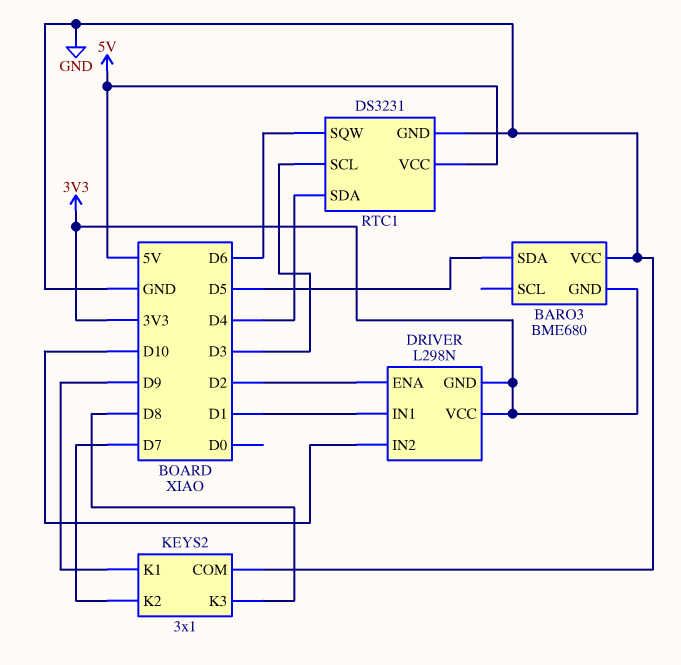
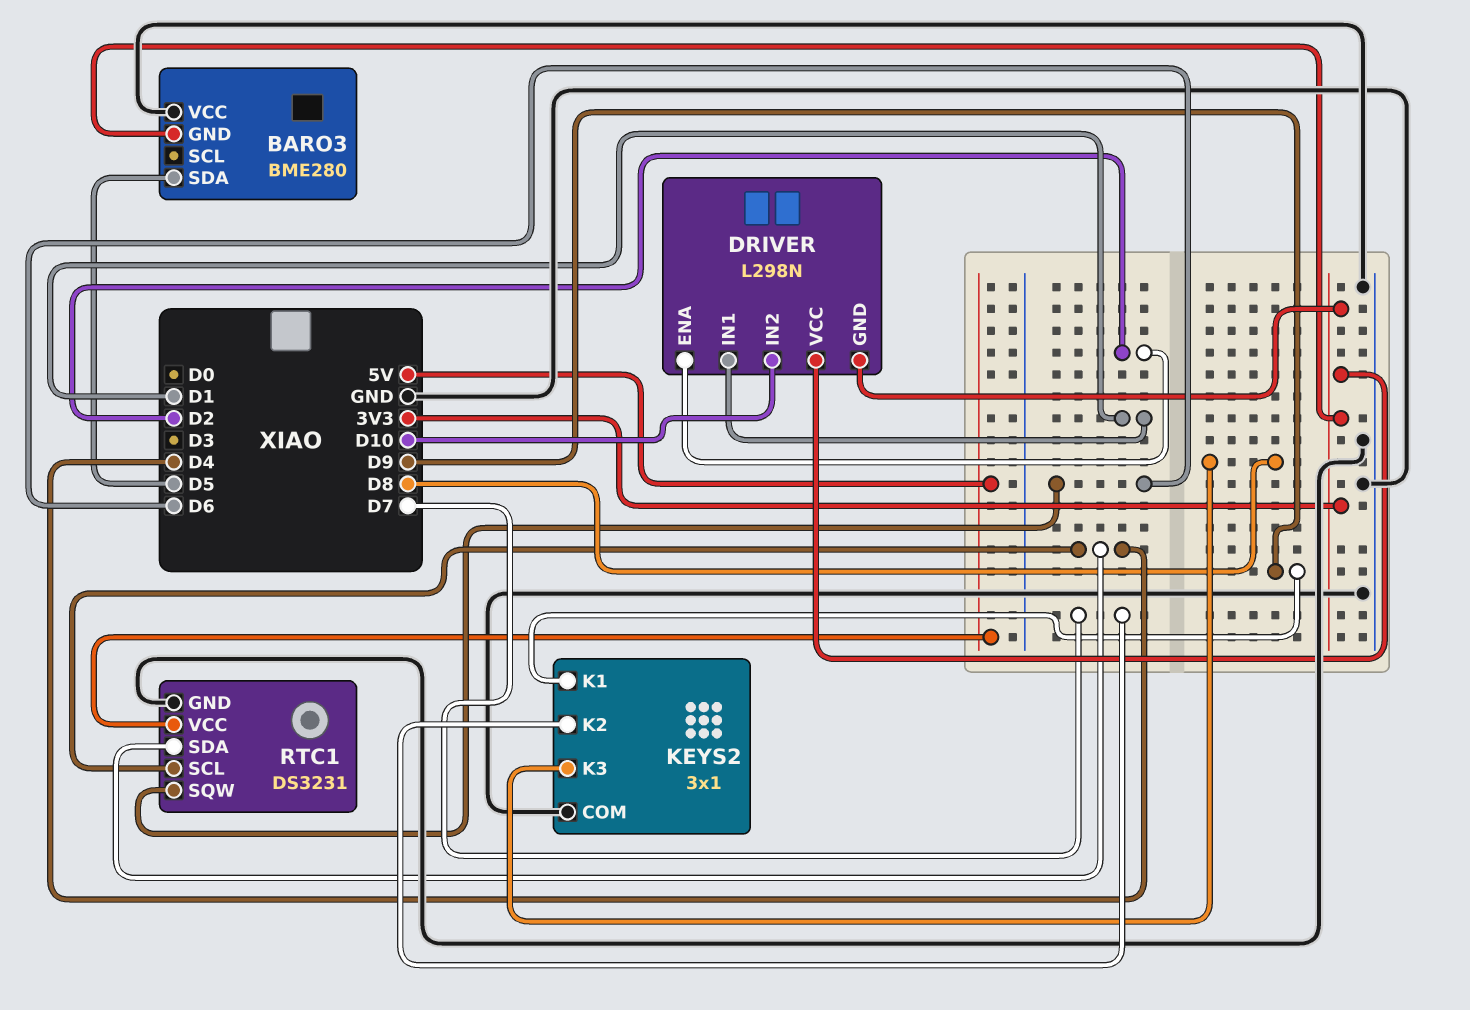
BARO3: BME680 -> BME280
RTC1 pin SCL: D3 -> D4

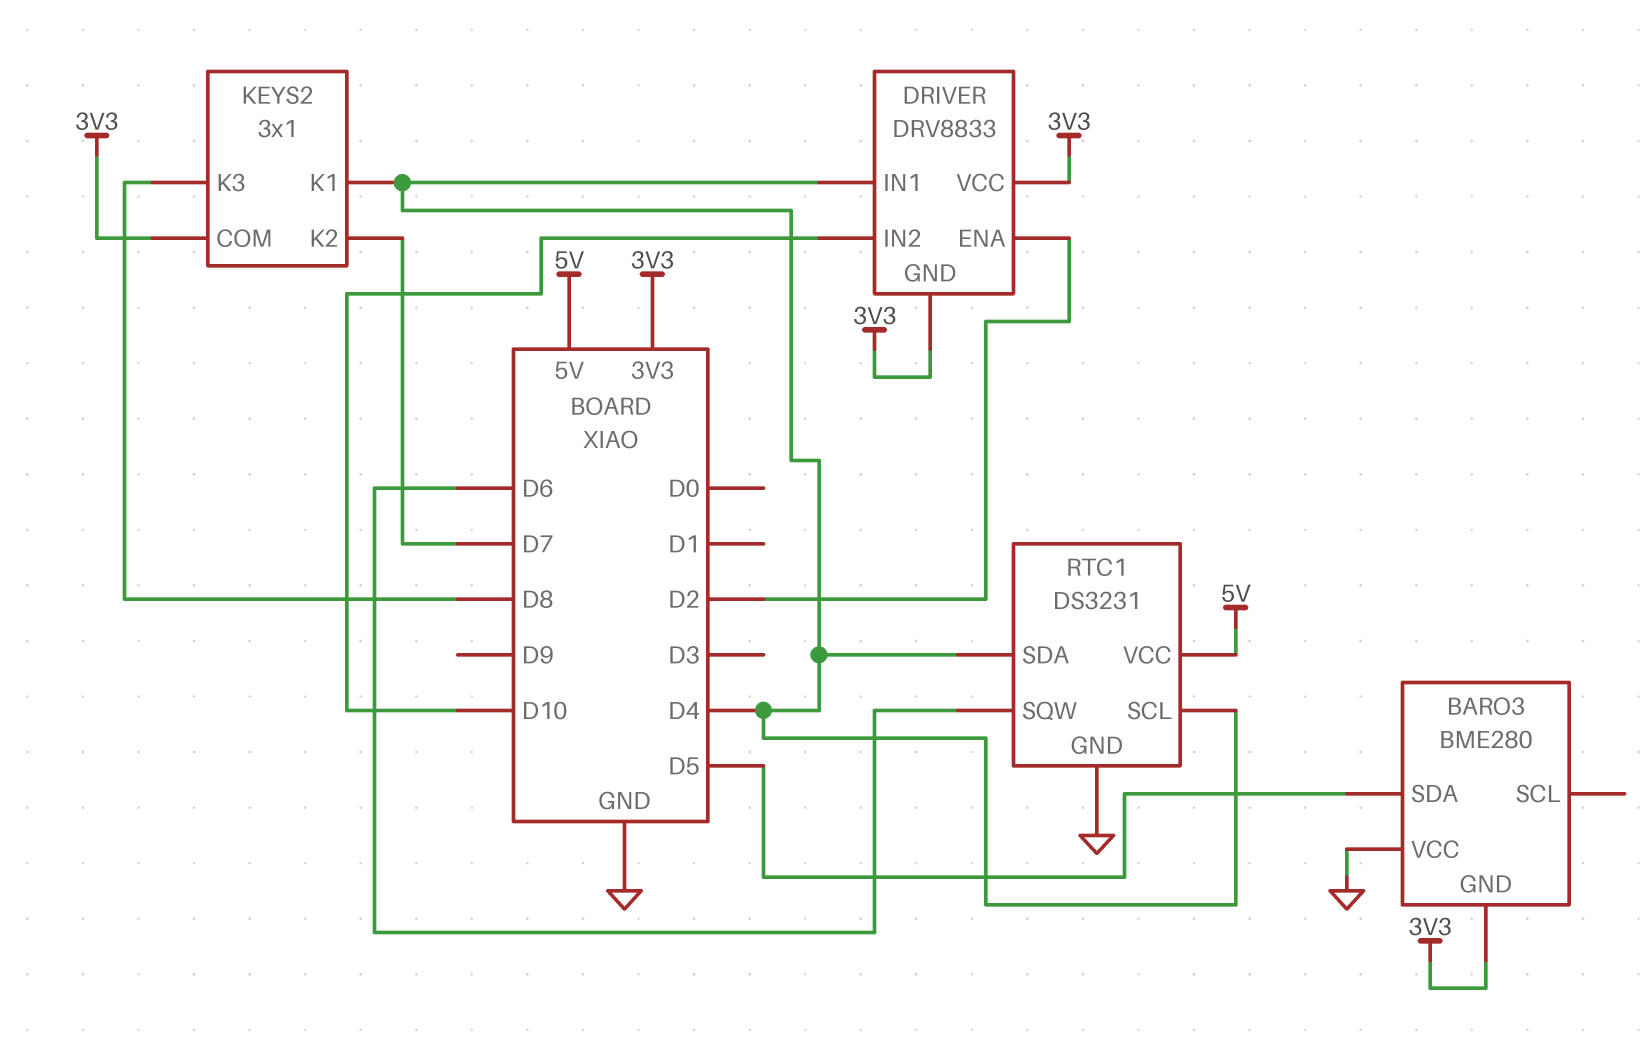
DRIVER: L298N -> DRV8833
DRIVER pin IN1: D1 -> D4
KEYS2 pin COM: GND -> 3V3
KEYS2 pin K1: D9 -> D4

